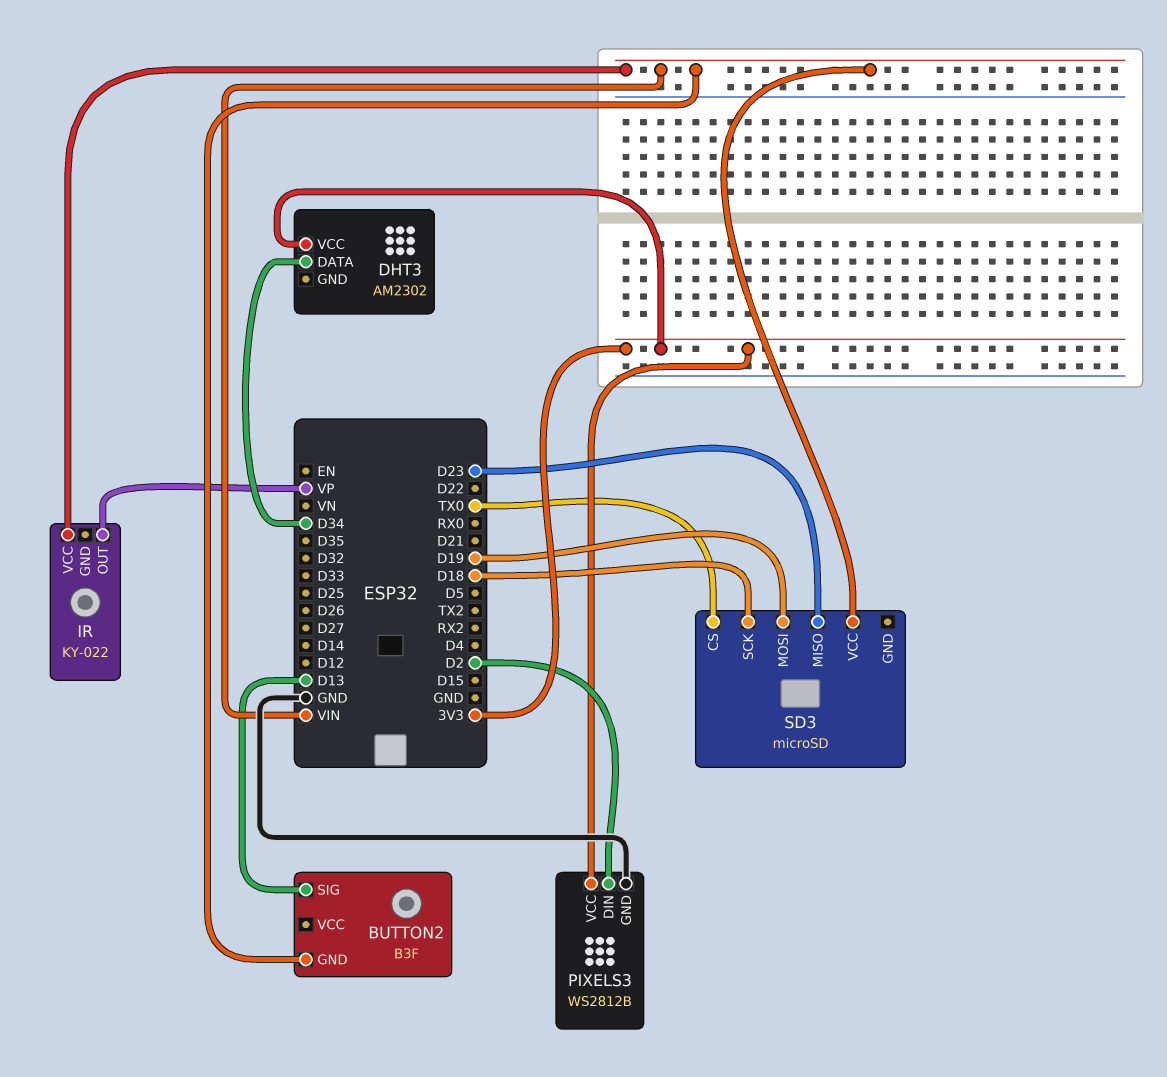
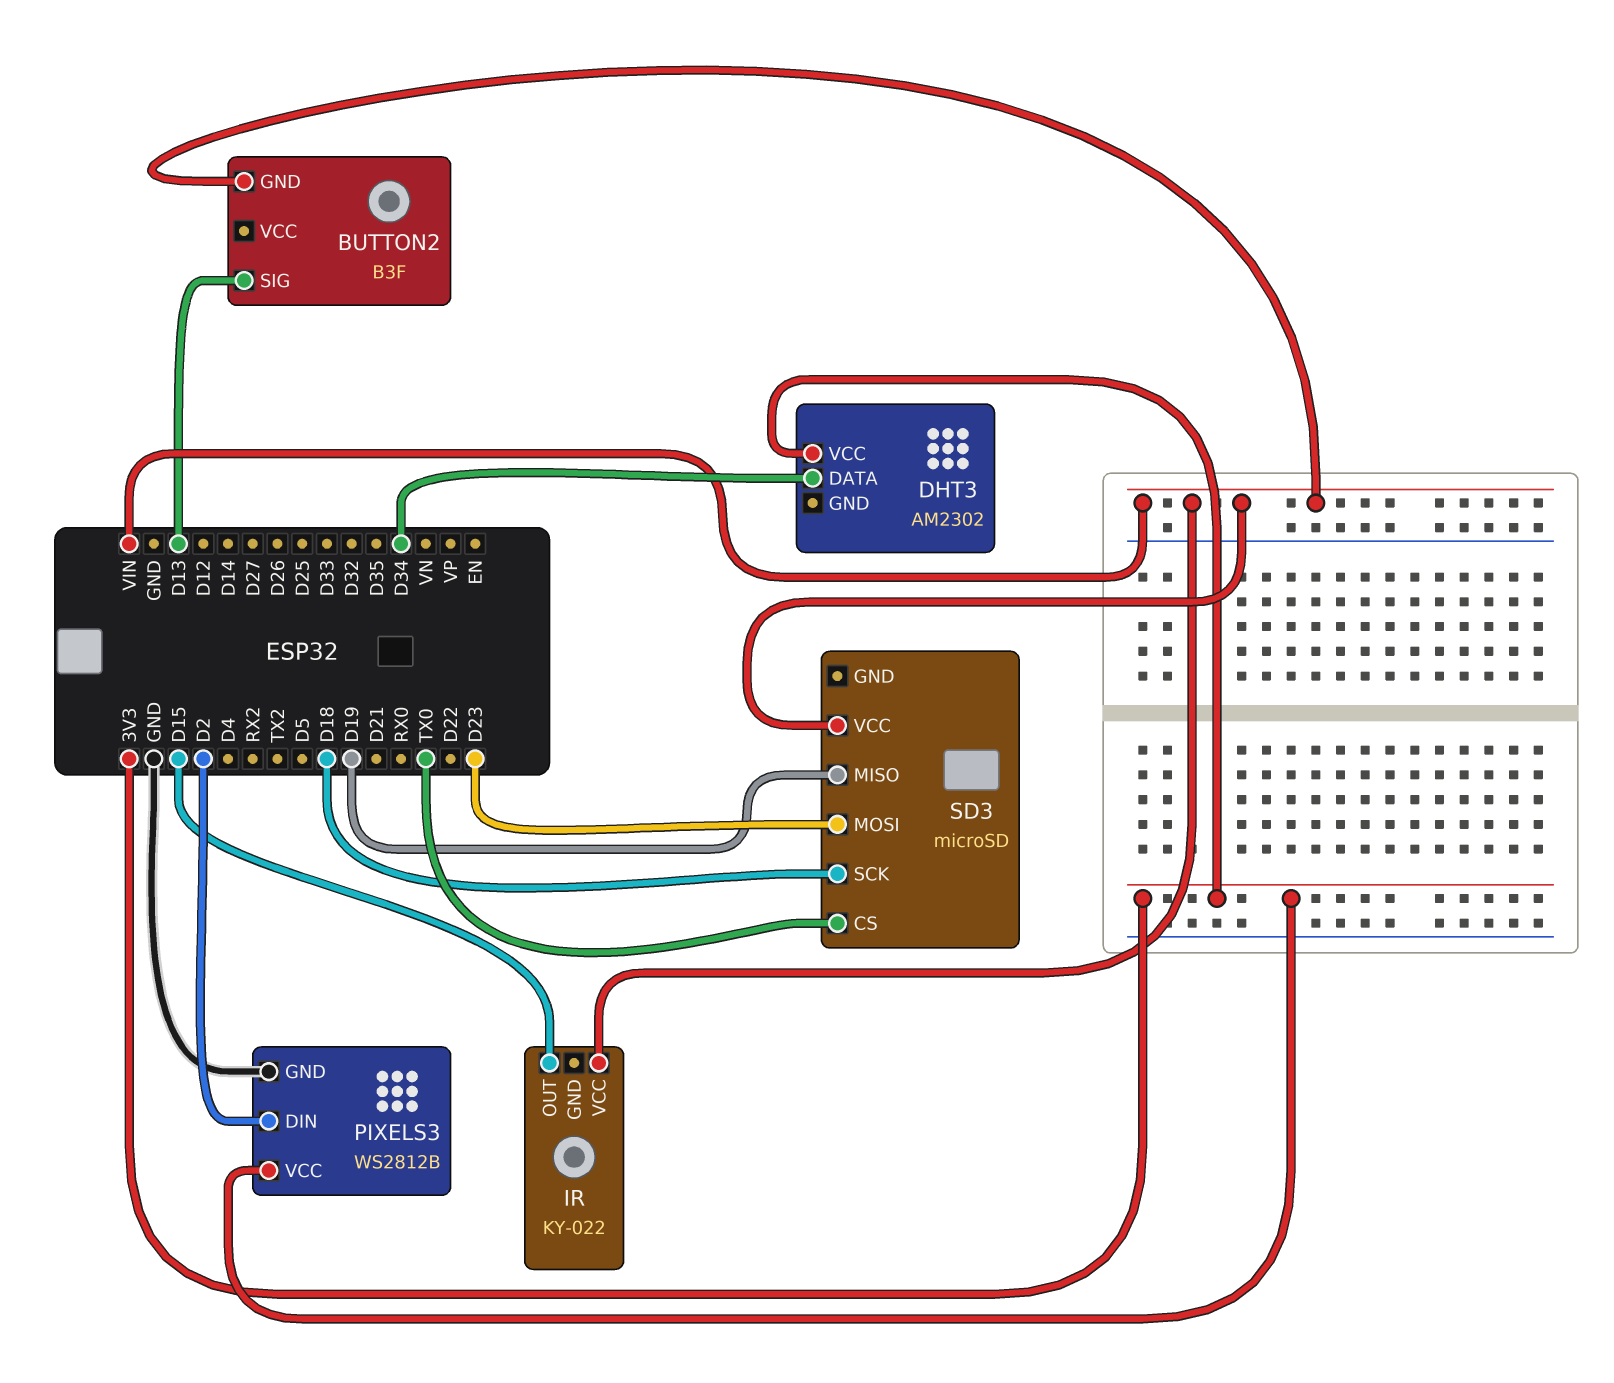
IR pin OUT: VP -> D15
SD3 pin MISO: D23 -> D19
SD3 pin MOSI: D19 -> D23

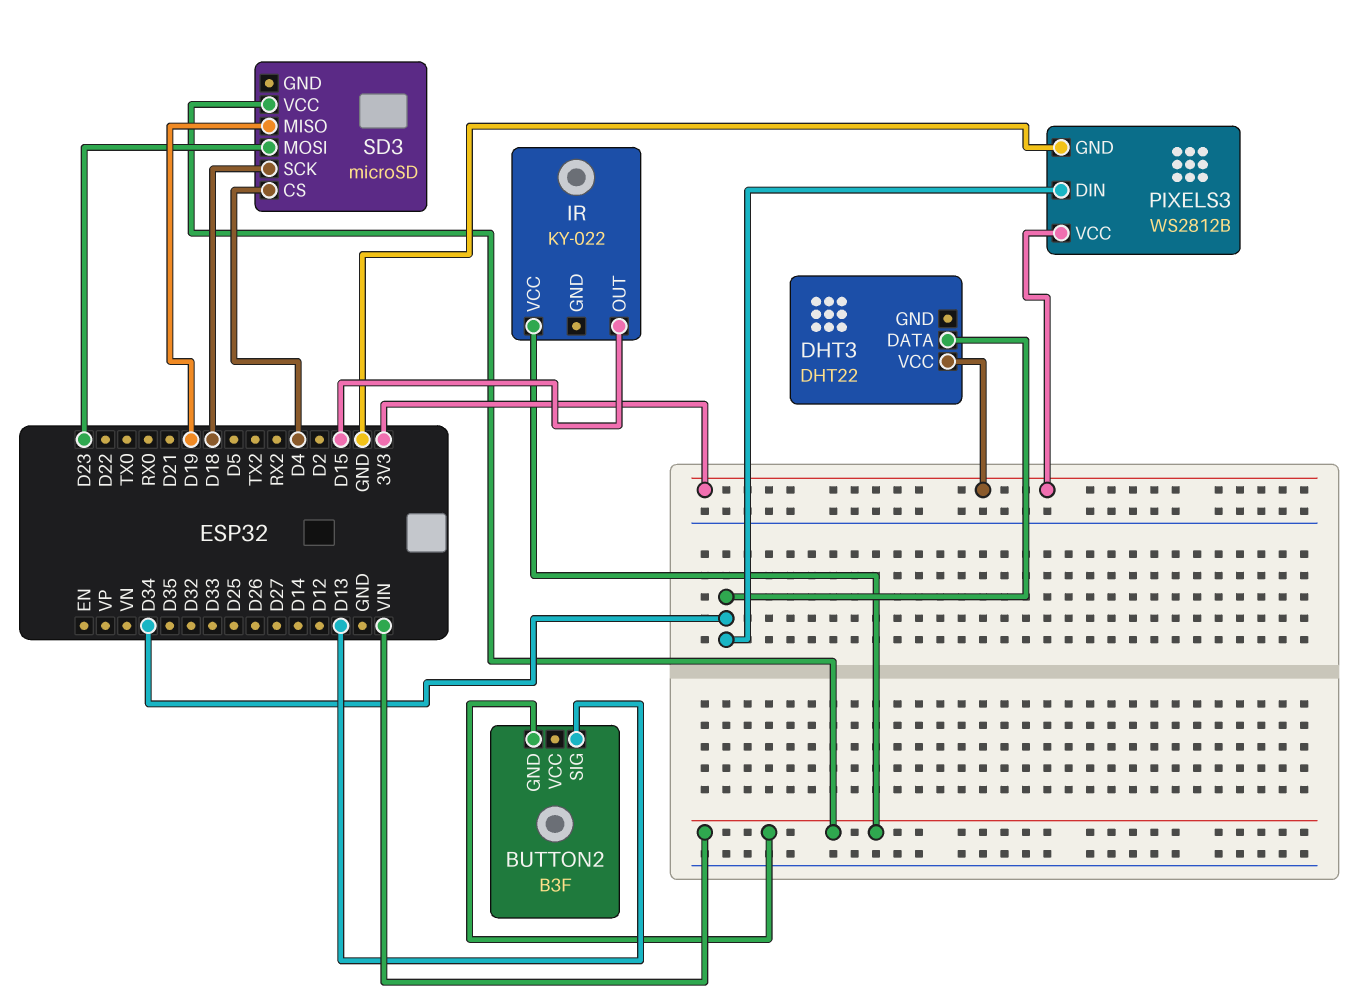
DHT3: AM2302 -> DHT22
PIXELS3 pin DIN: D2 -> D34
SD3 pin CS: TX0 -> D4

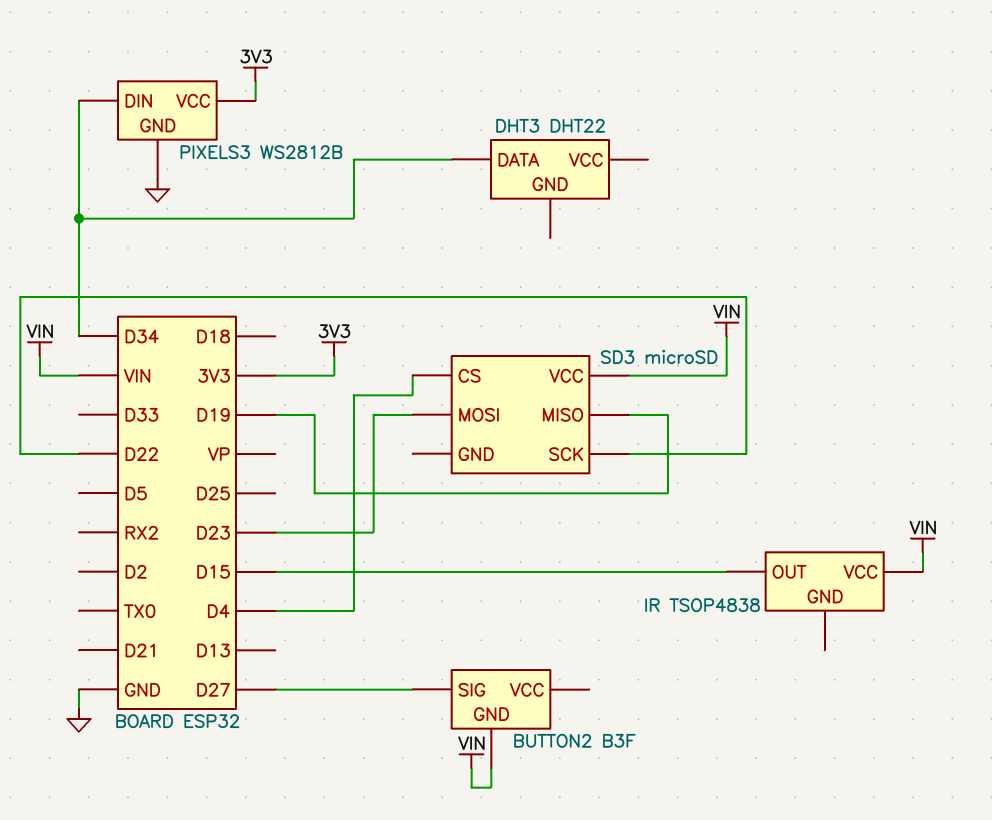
BUTTON2 pin SIG: D13 -> D27
DHT3 pin VCC: 3V3 -> none
IR: KY-022 -> TSOP4838
SD3 pin SCK: D18 -> D22

